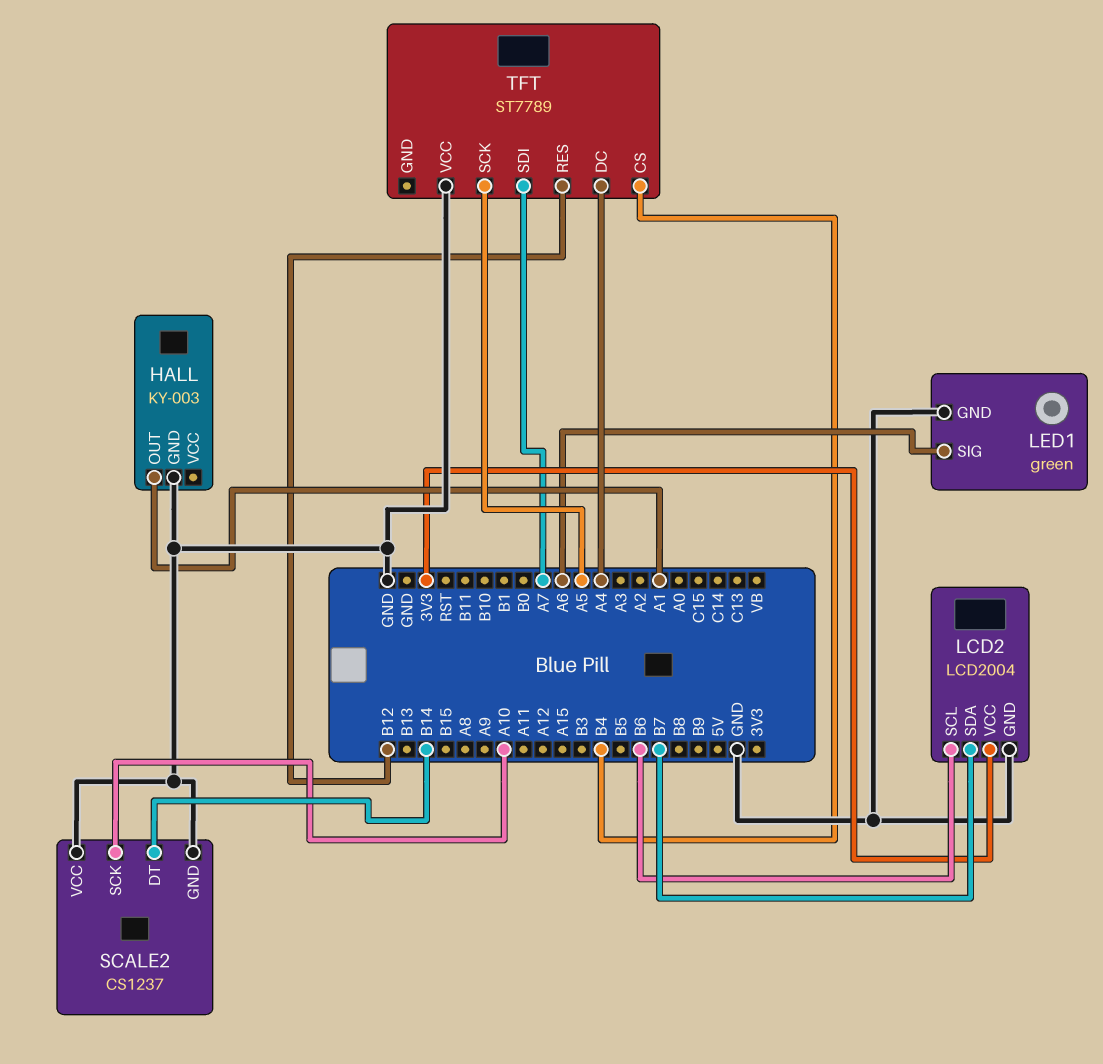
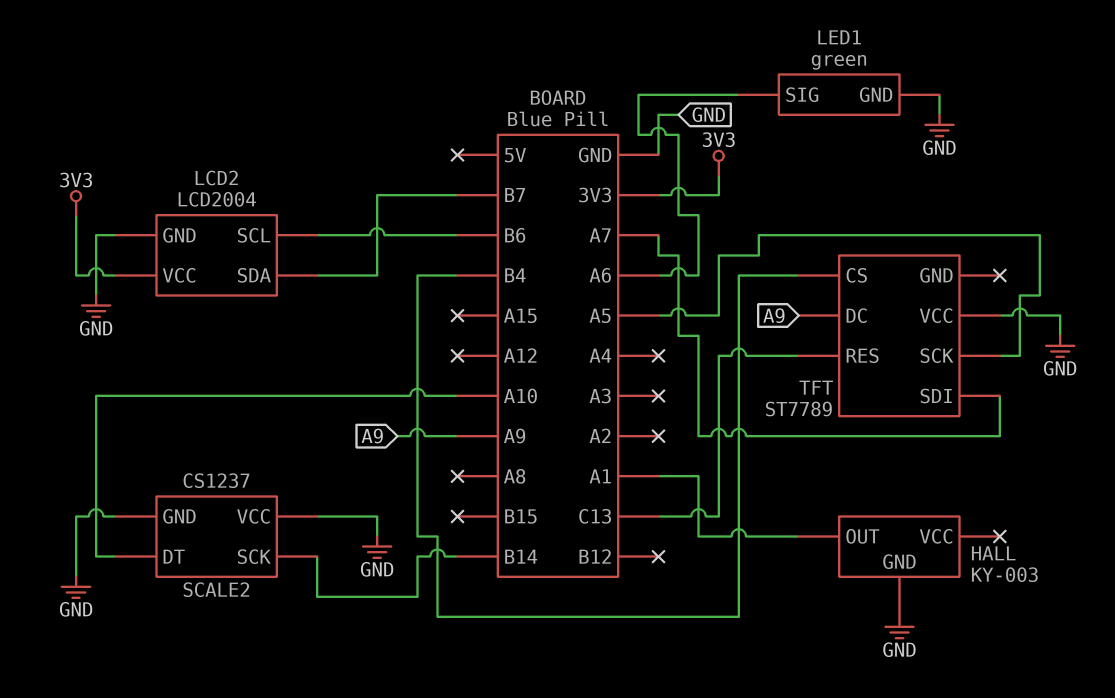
SCALE2 pin DT: B14 -> A10
SCALE2 pin SCK: A10 -> B14
TFT pin DC: A4 -> A9
TFT pin RES: B12 -> C13

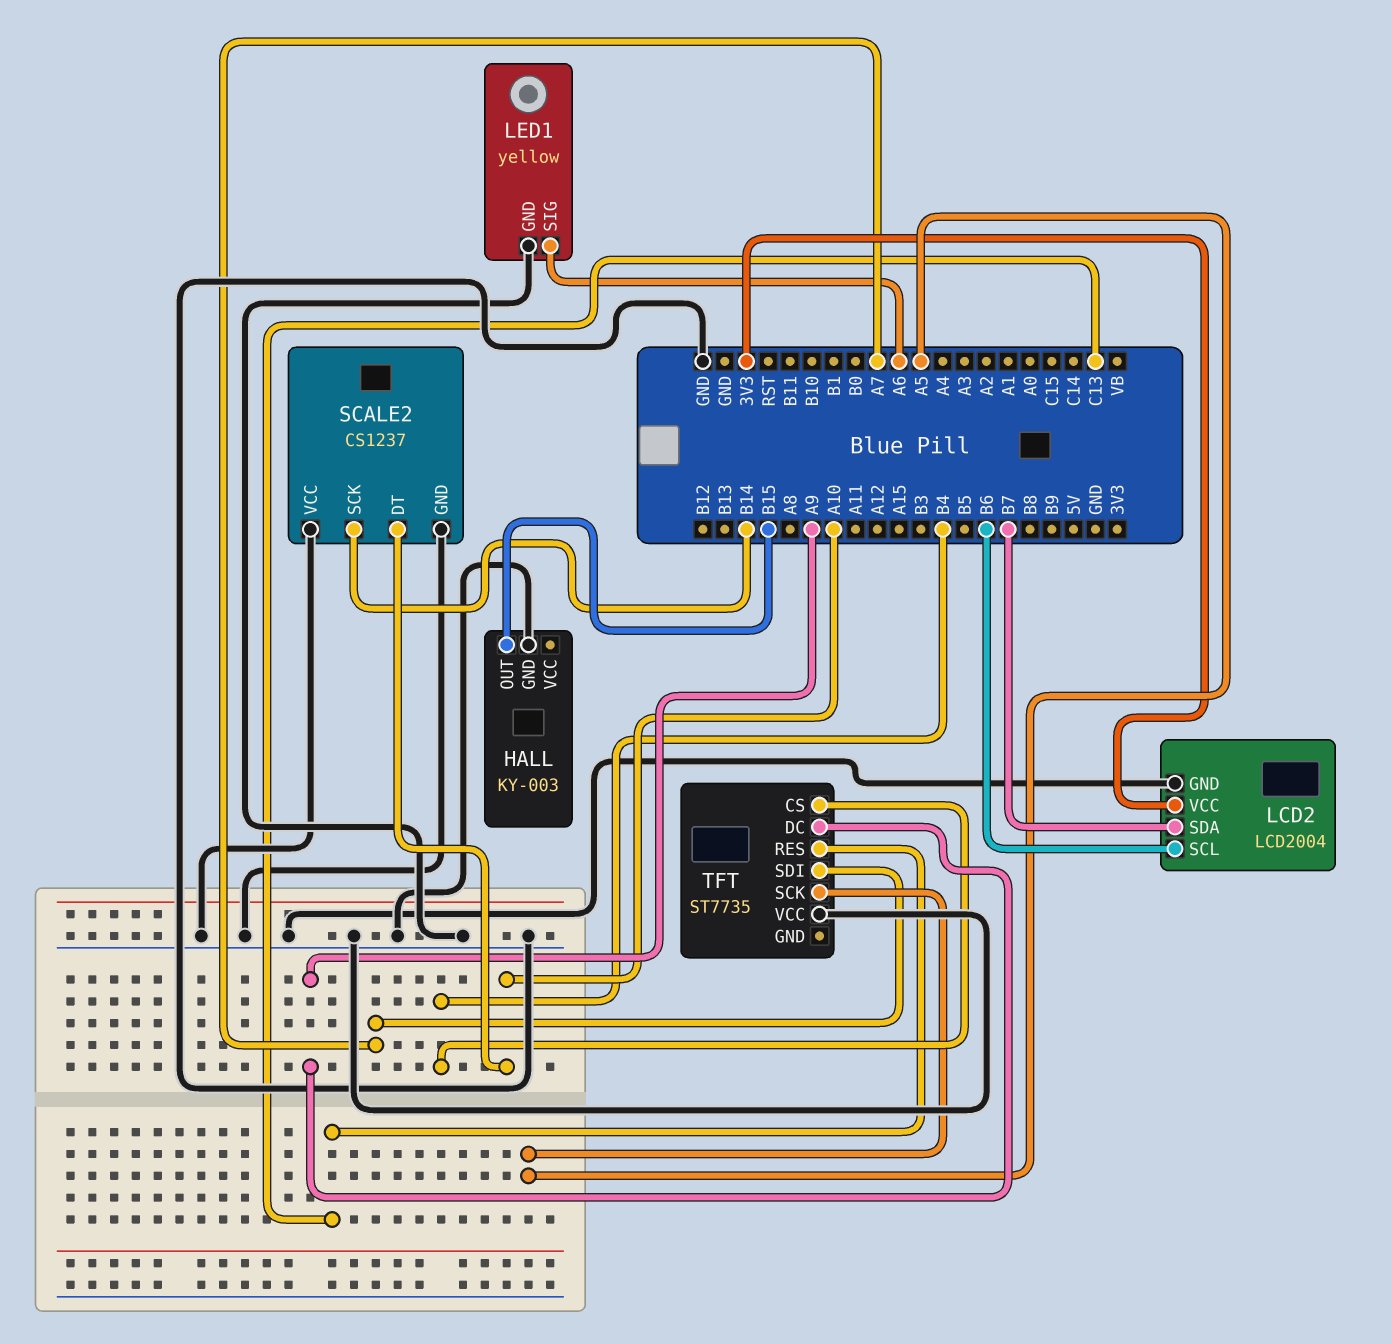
HALL pin OUT: A1 -> B15
LED1: green -> yellow
TFT: ST7789 -> ST7735

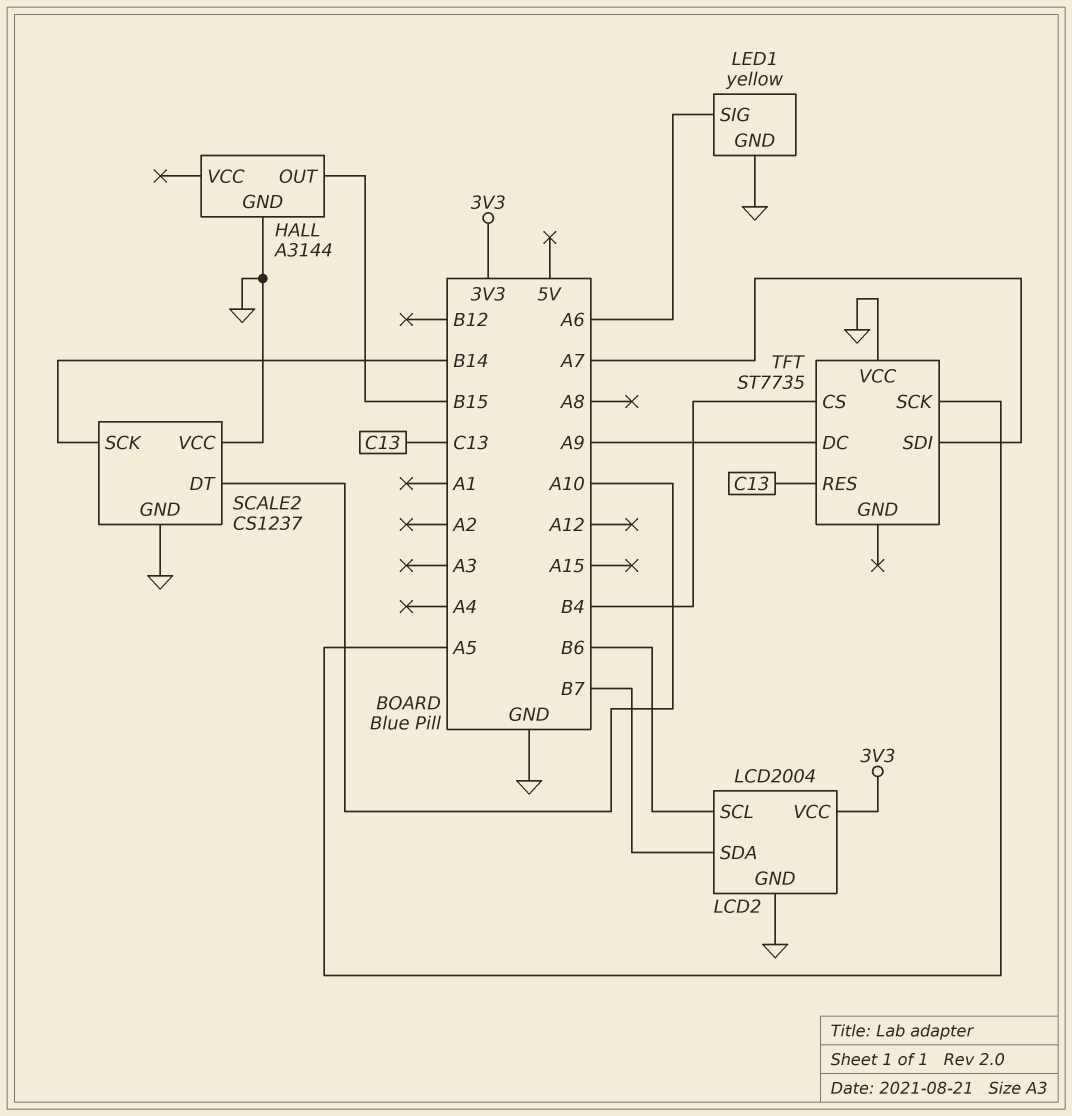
HALL: KY-003 -> A3144

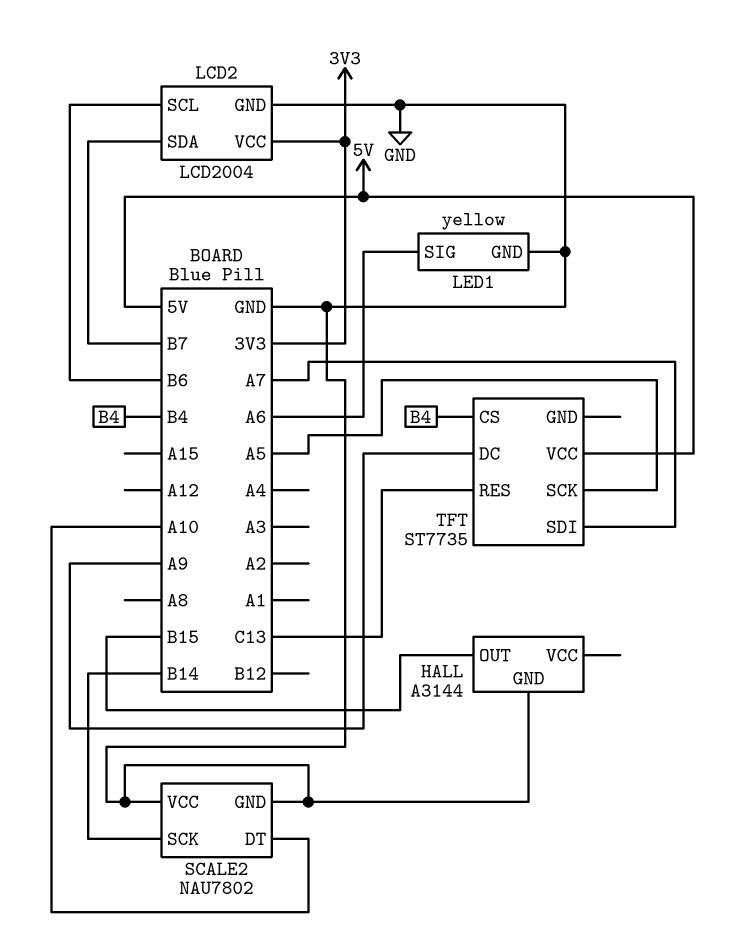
SCALE2: CS1237 -> NAU7802
TFT pin VCC: GND -> 5V

